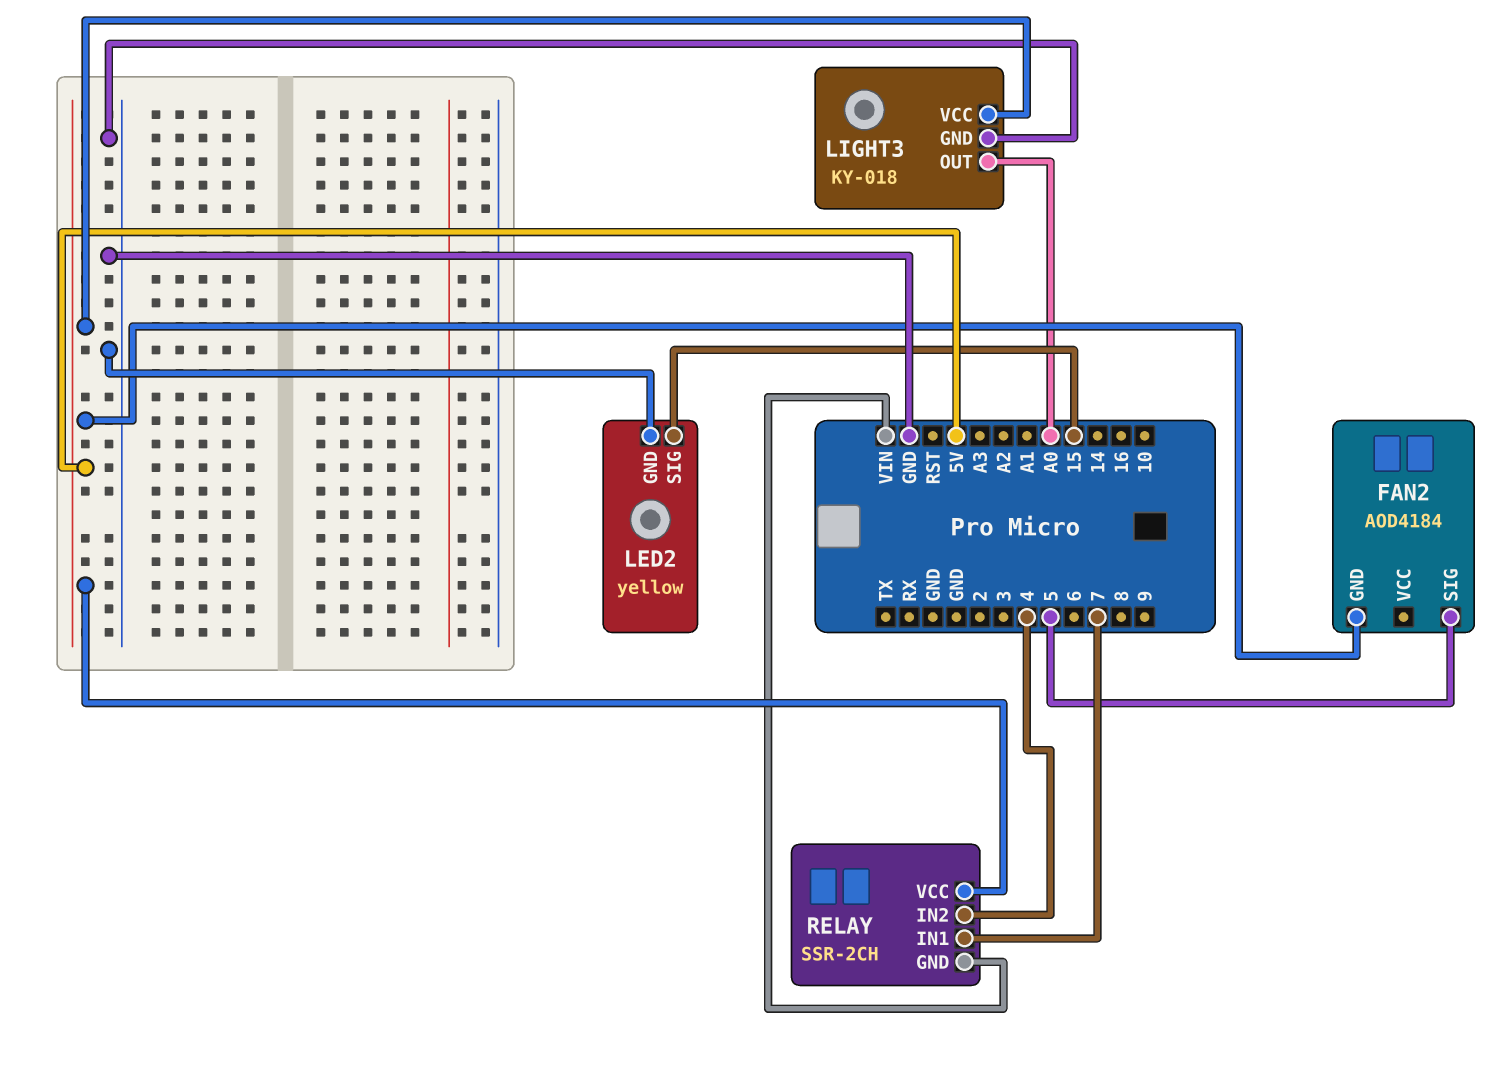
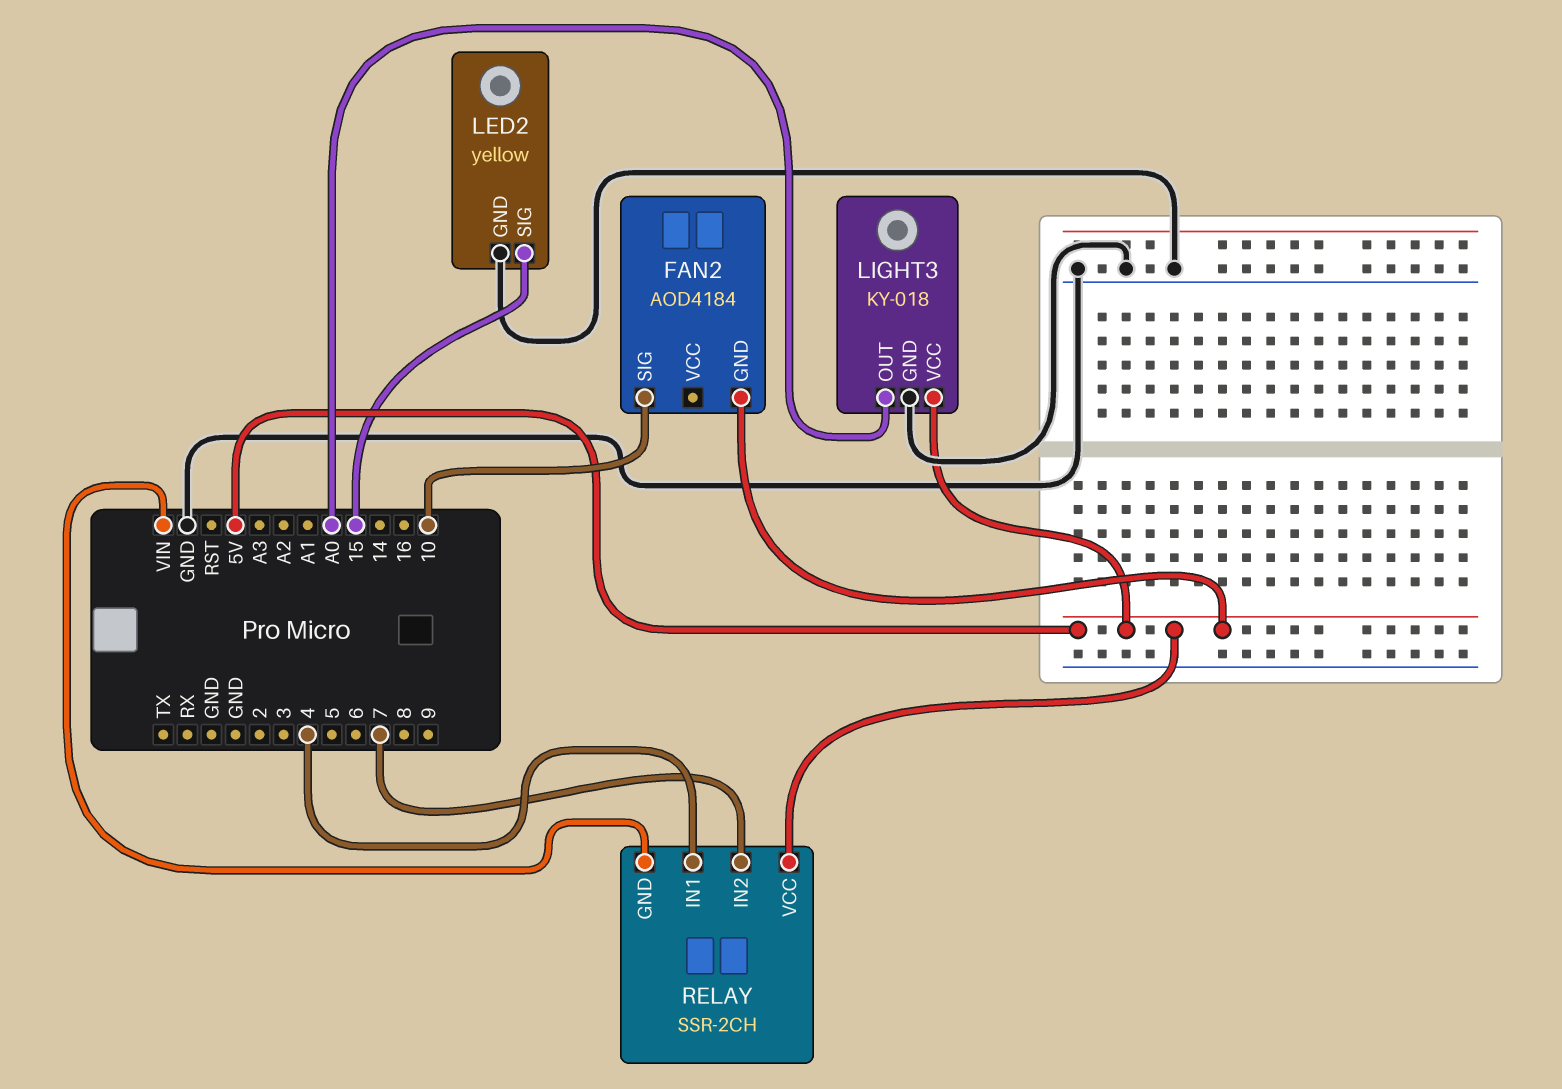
FAN2 pin SIG: 5 -> 10
RELAY pin IN1: 7 -> 4
RELAY pin IN2: 4 -> 7

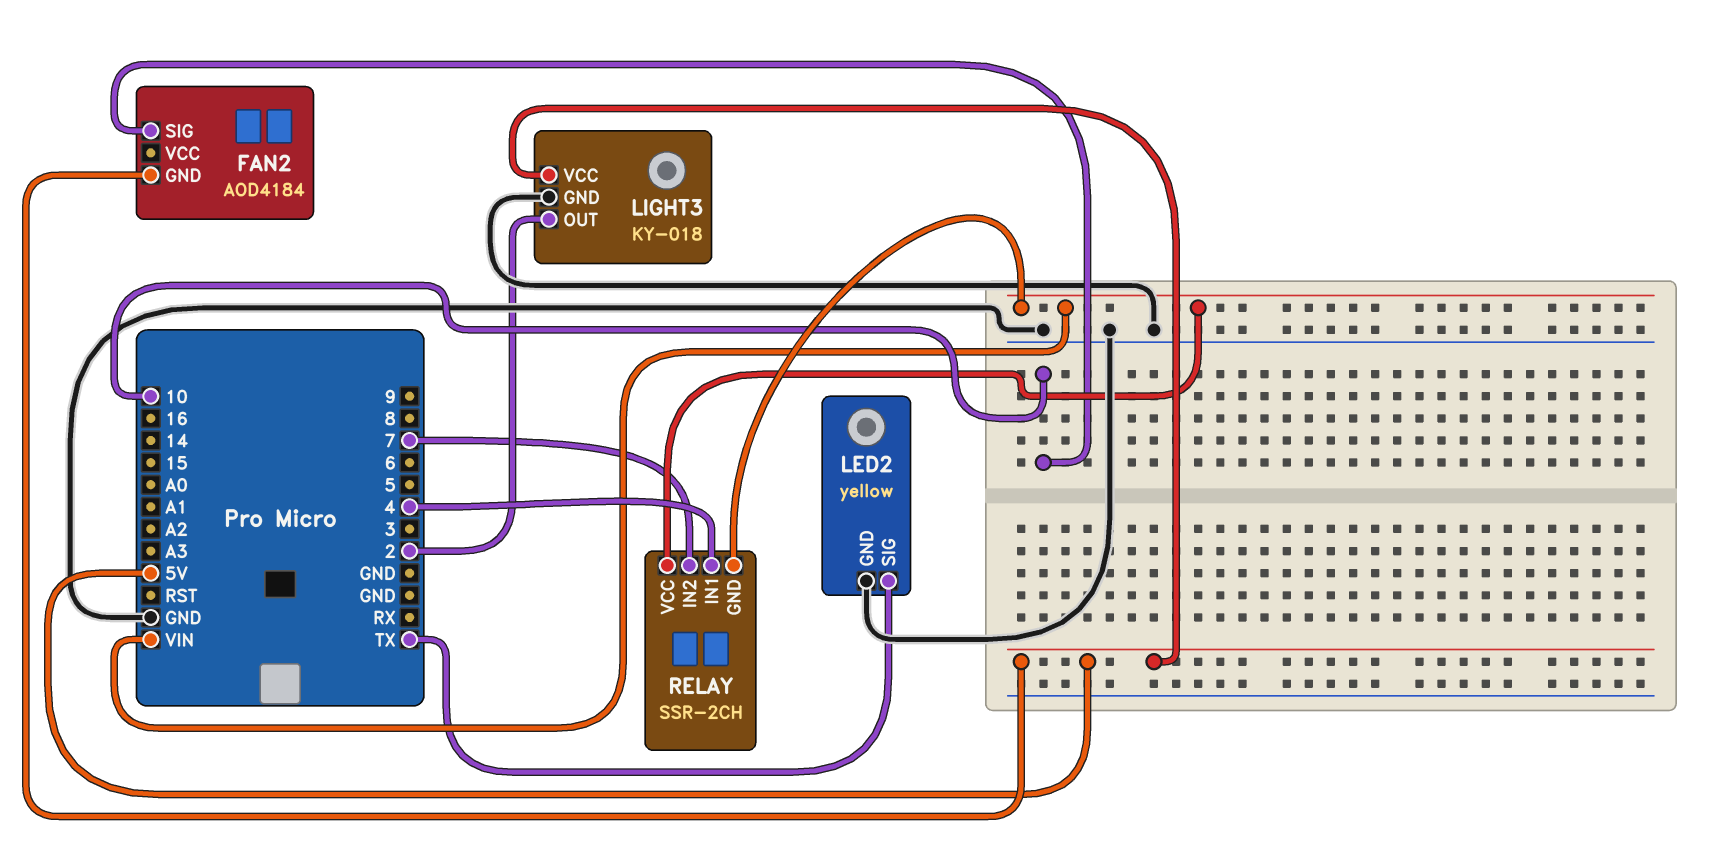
LED2 pin SIG: 15 -> TX
LIGHT3 pin OUT: A0 -> 2
RELAY pin VCC: 5V -> VIN

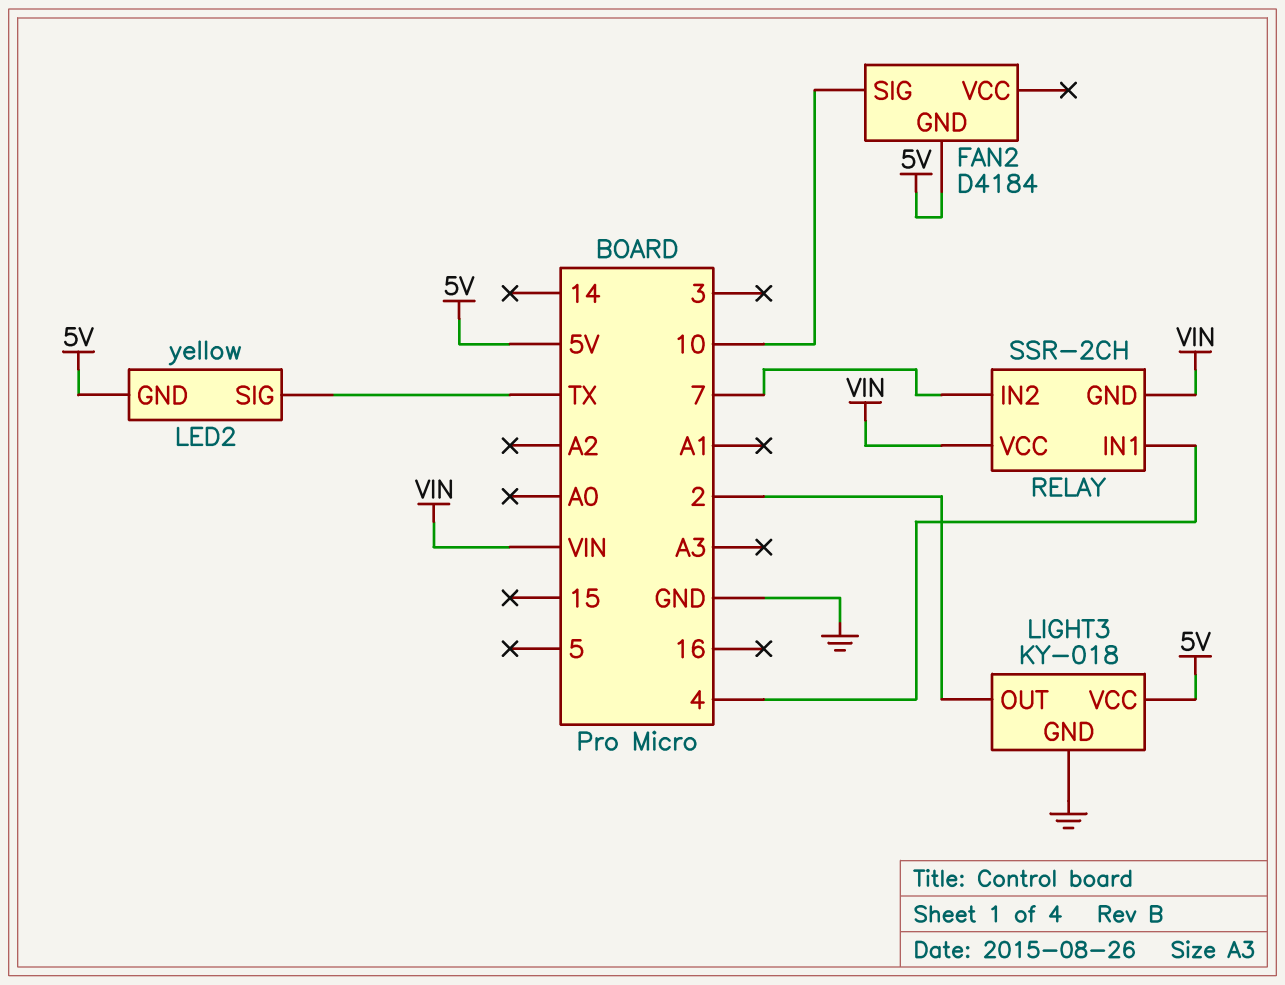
FAN2: AOD4184 -> D4184
LED2 pin GND: GND -> 5V

